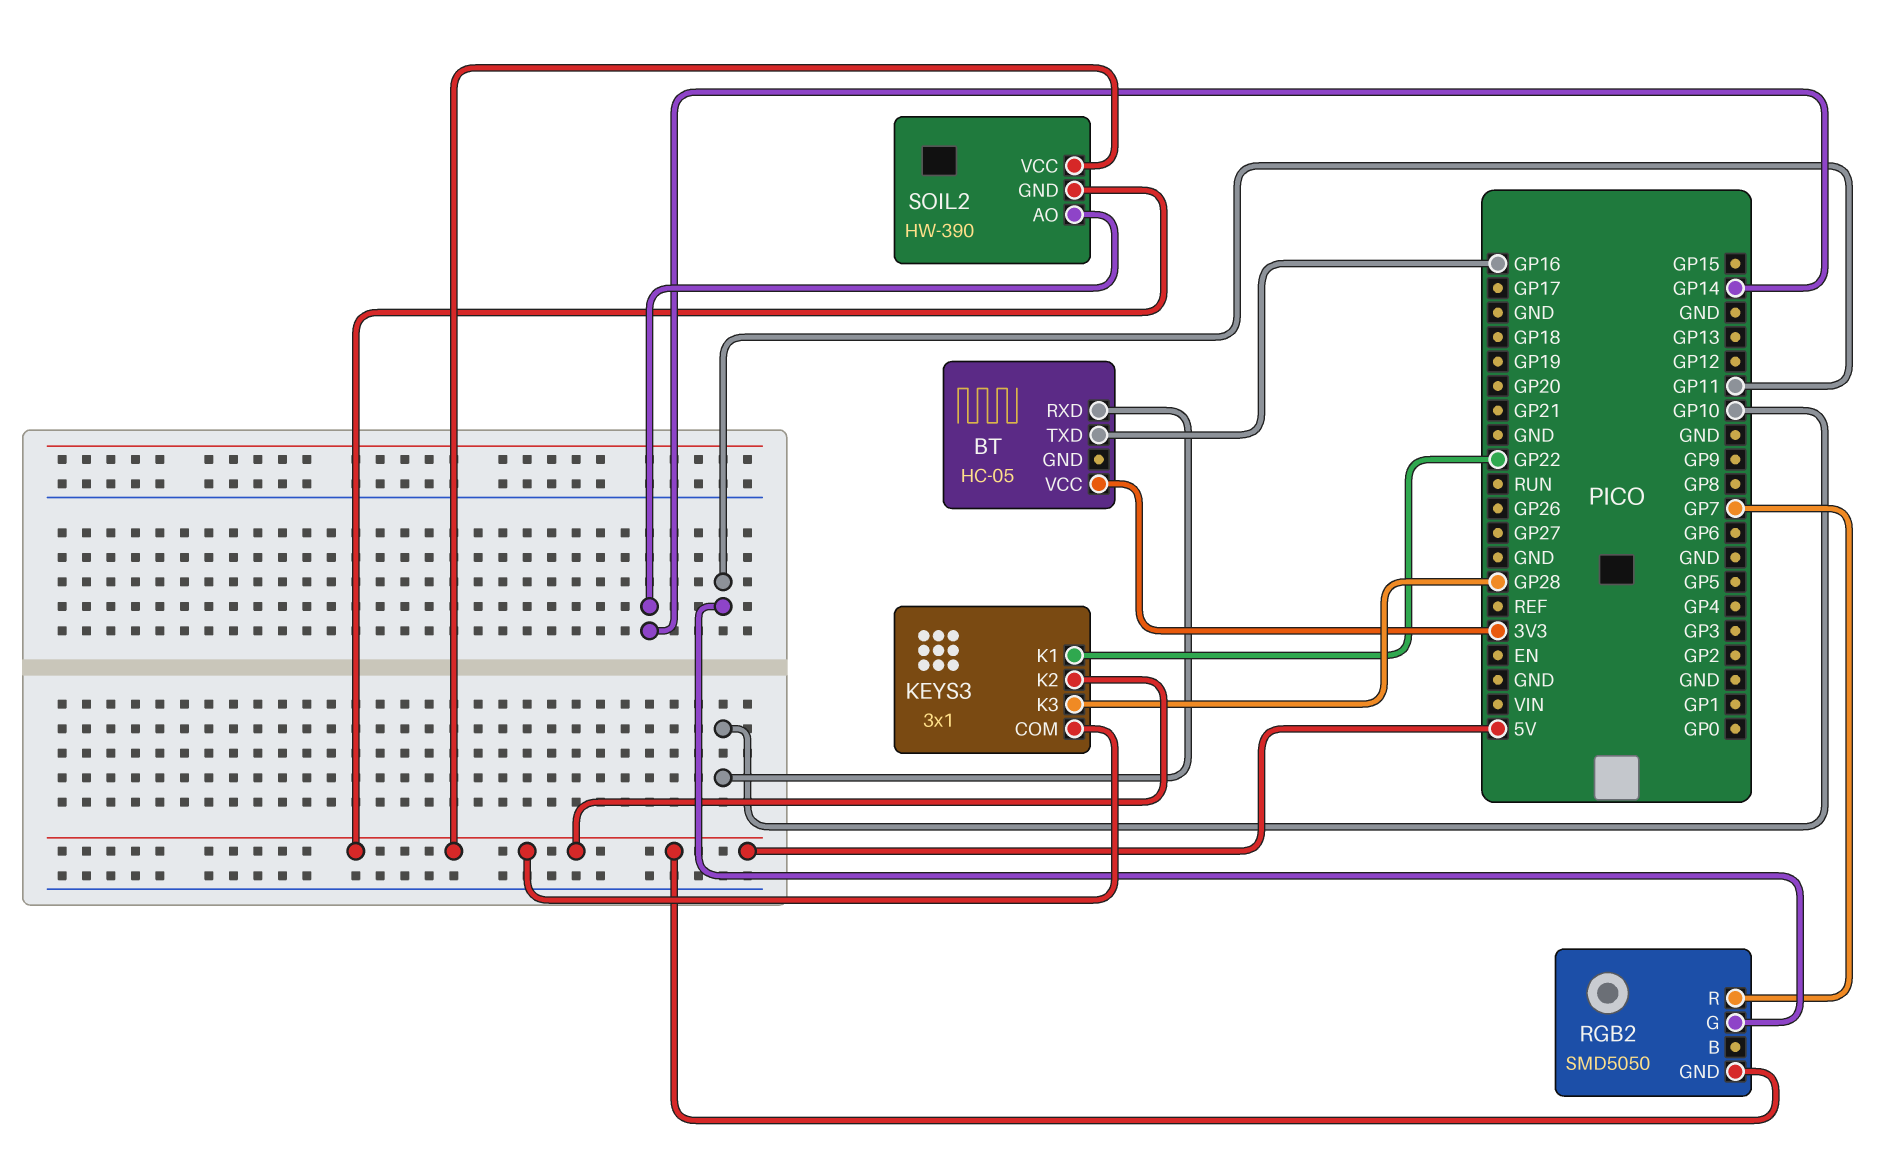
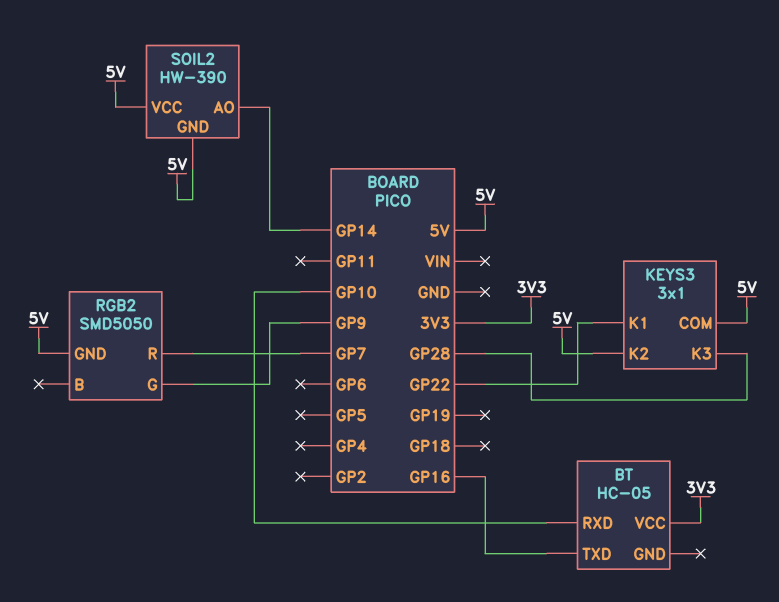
RGB2 pin G: GP11 -> GP9

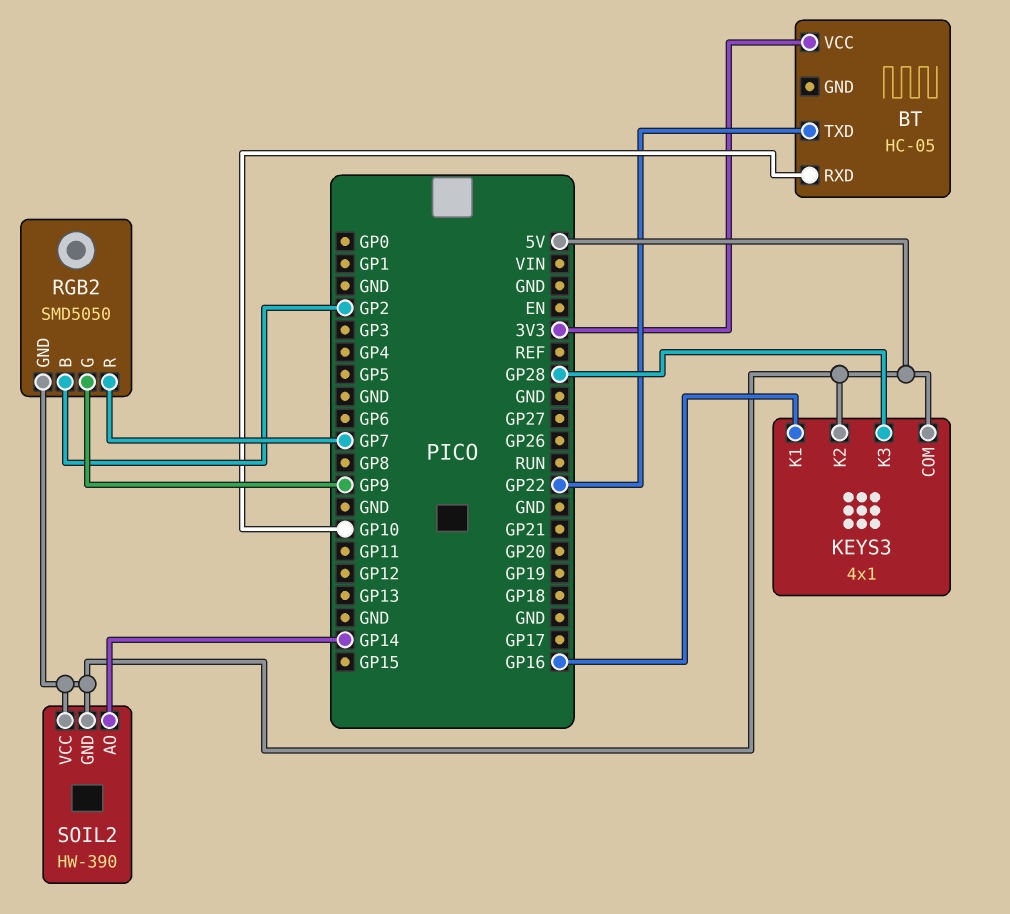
BT pin TXD: GP16 -> GP22
KEYS3: 3x1 -> 4x1
KEYS3 pin K1: GP22 -> GP16
RGB2 pin B: none -> GP2

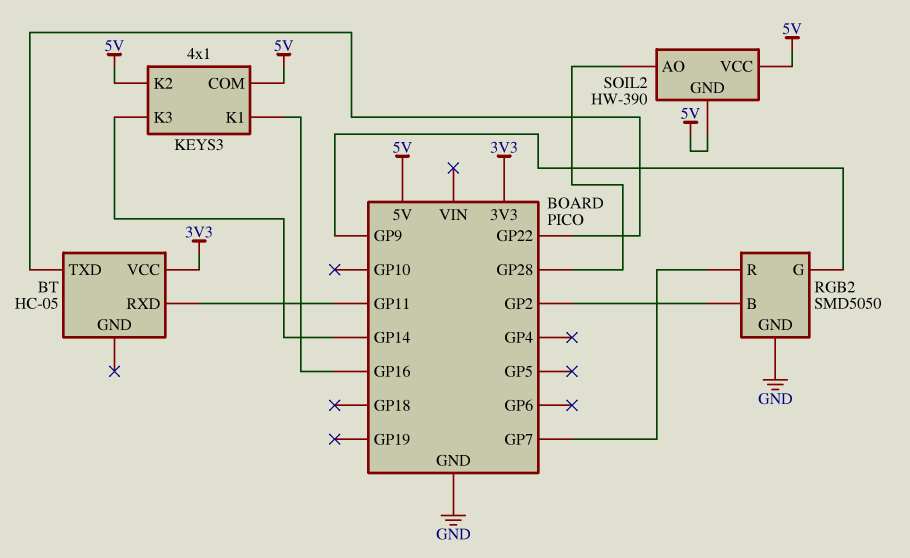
BT pin RXD: GP10 -> GP11
KEYS3 pin K3: GP28 -> GP14
RGB2 pin GND: 5V -> GND
SOIL2 pin AO: GP14 -> GP28

